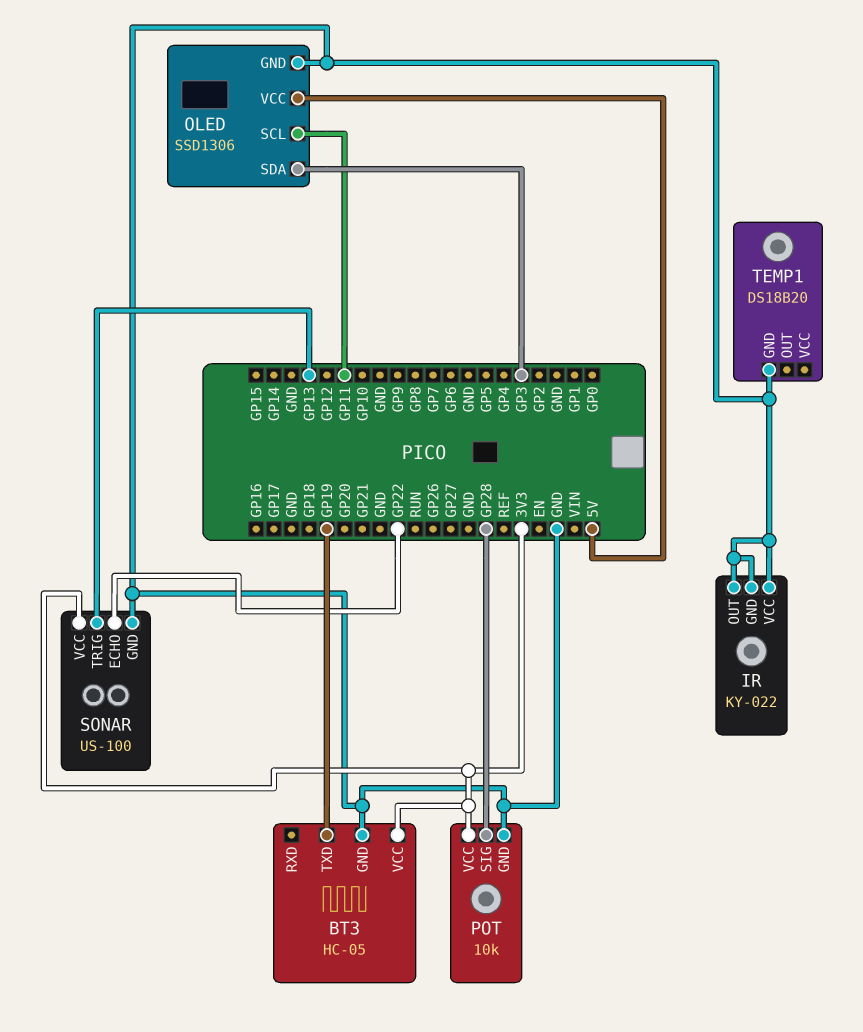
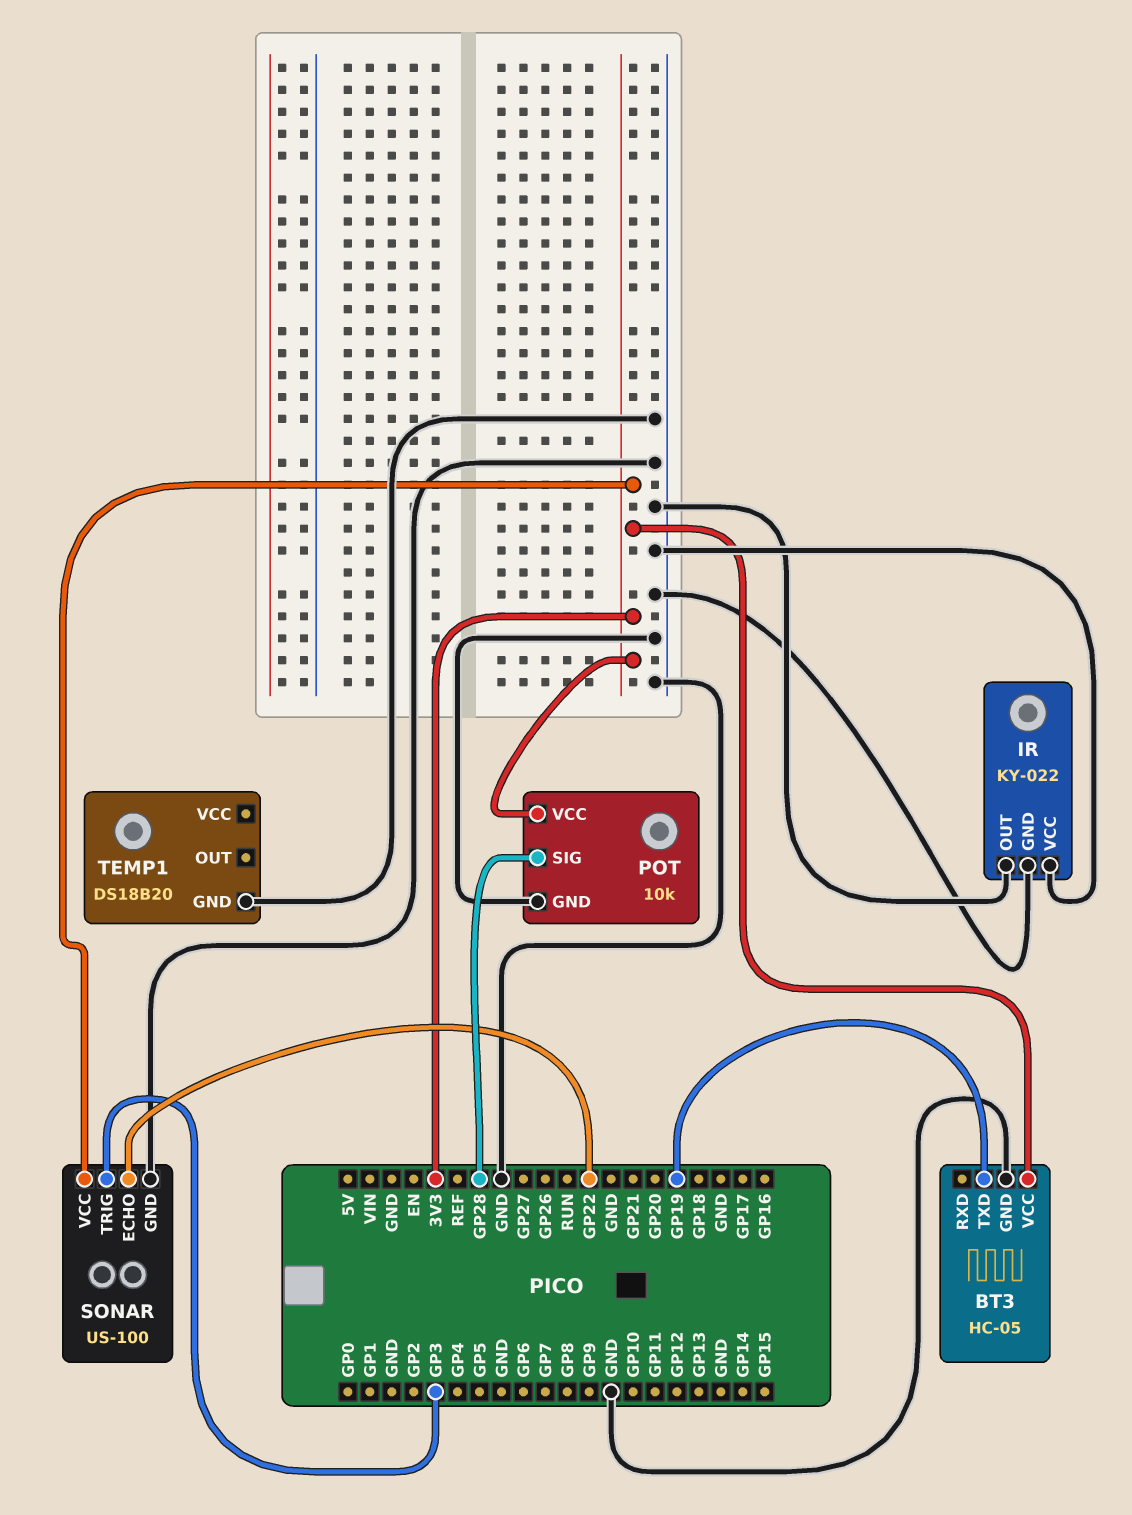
OLED: SSD1306 -> none
OLED pin GND: GND -> none
OLED pin SCL: GP11 -> none
OLED pin SDA: GP3 -> none
OLED pin VCC: 5V -> none
SONAR pin TRIG: GP13 -> GP3

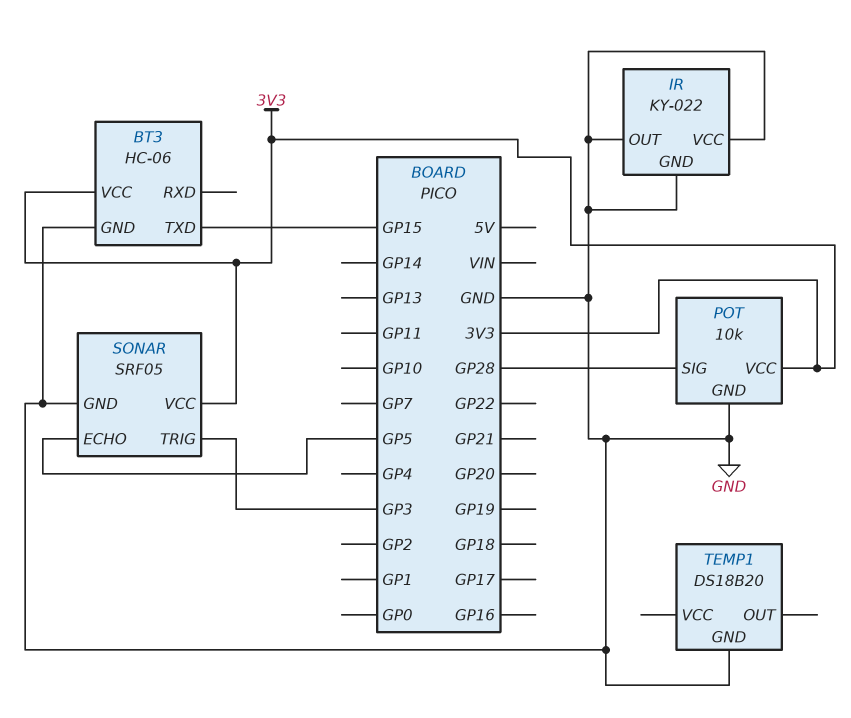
BT3: HC-05 -> HC-06
BT3 pin TXD: GP19 -> GP15
SONAR: US-100 -> SRF05
SONAR pin ECHO: GP22 -> GP5

